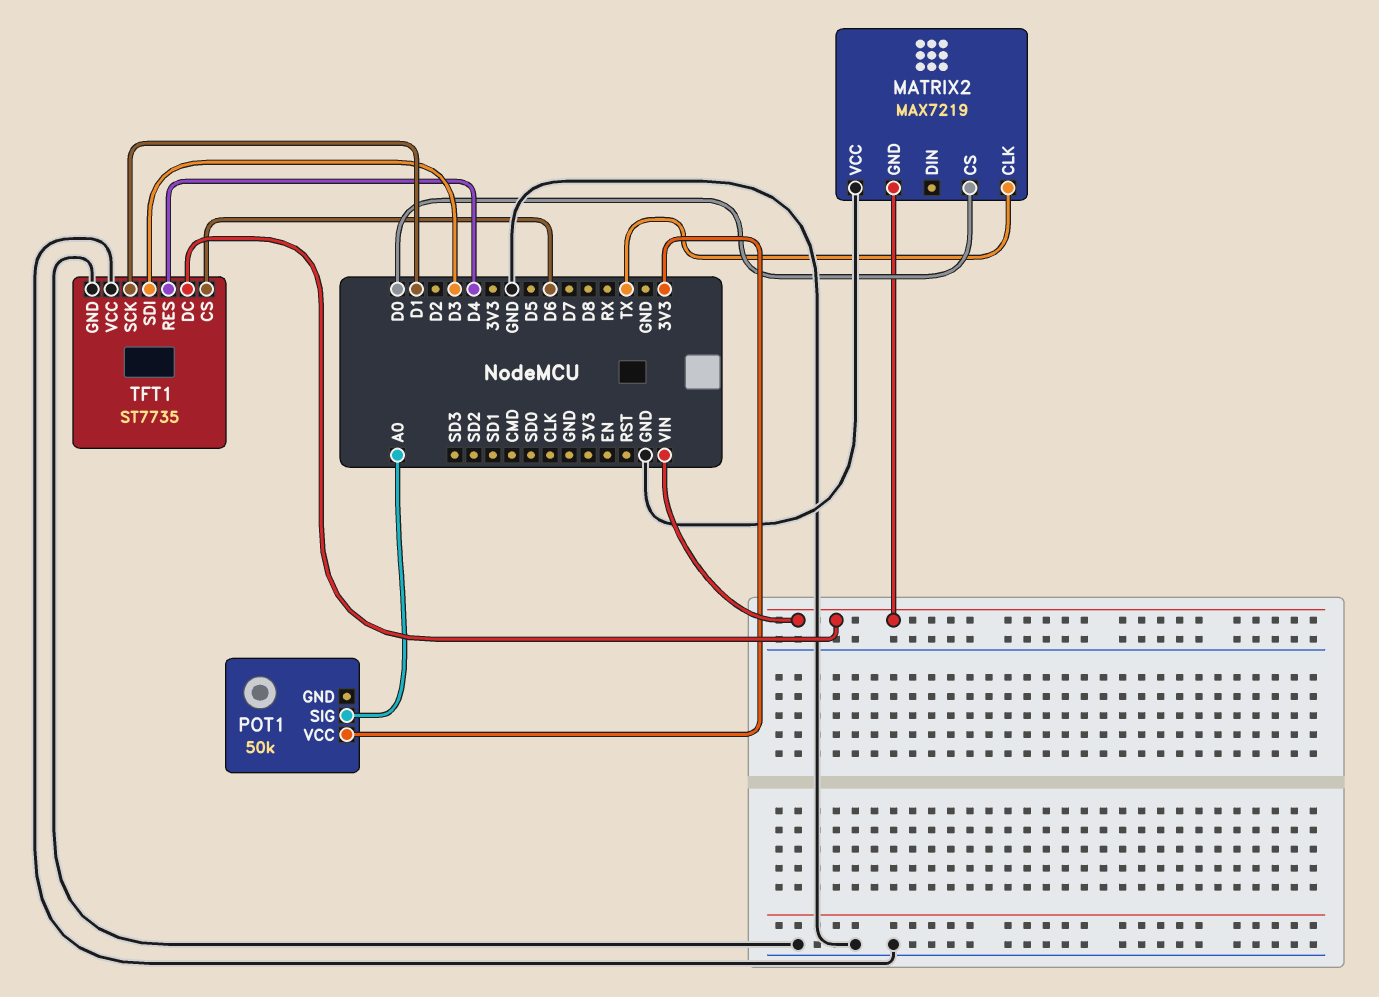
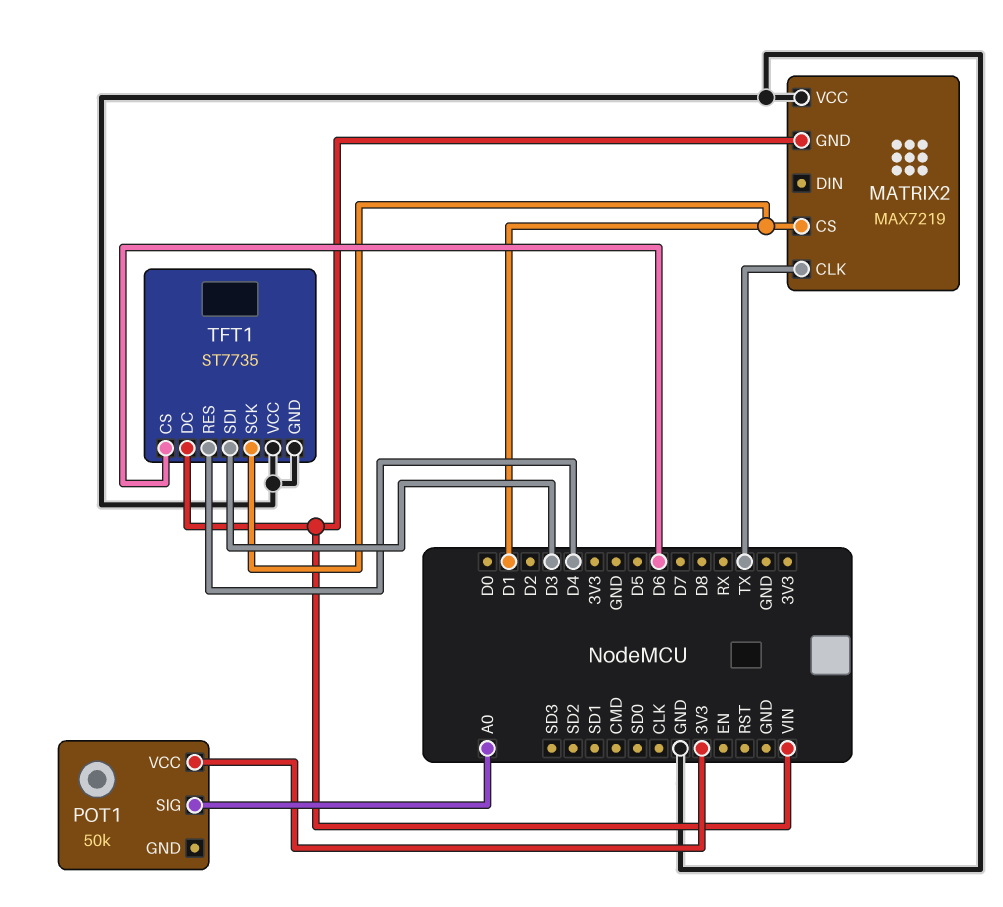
MATRIX2 pin CS: D0 -> D1

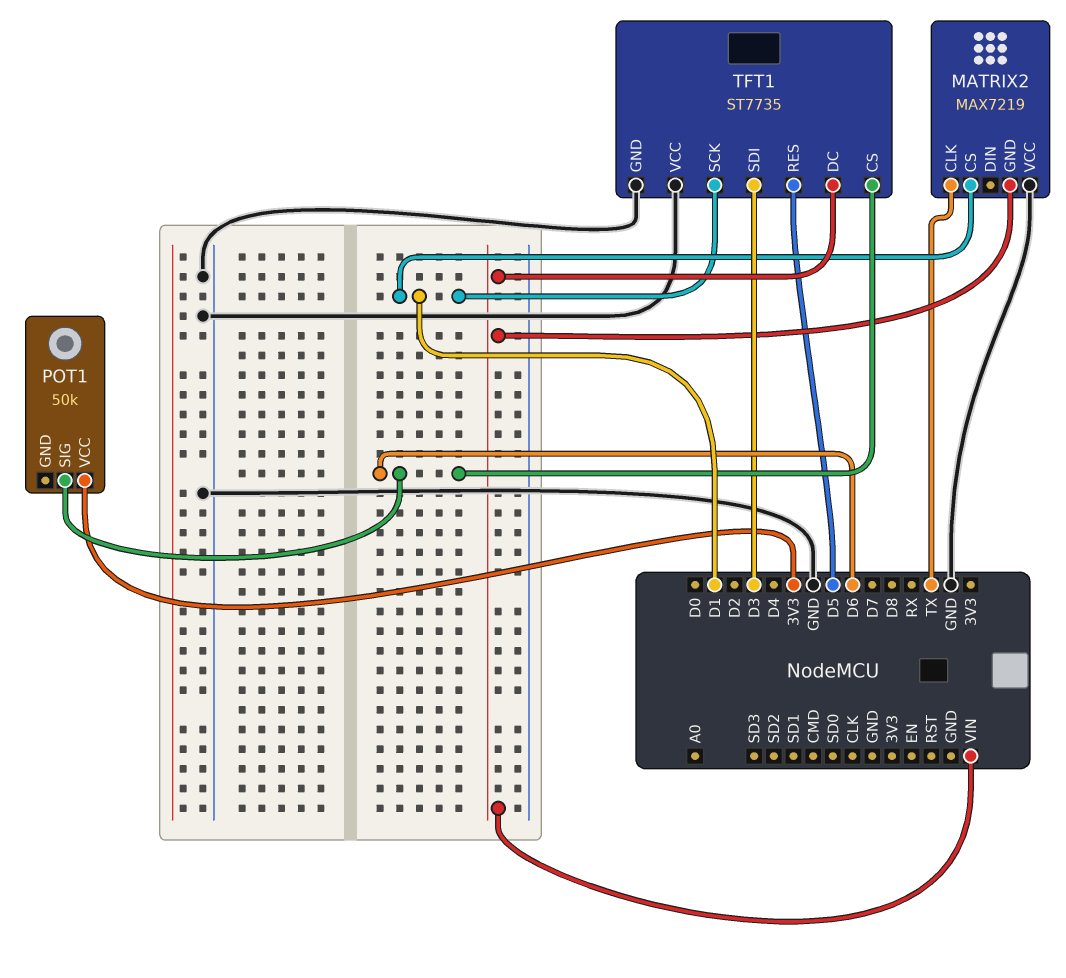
POT1 pin SIG: A0 -> D6
TFT1 pin RES: D4 -> D5

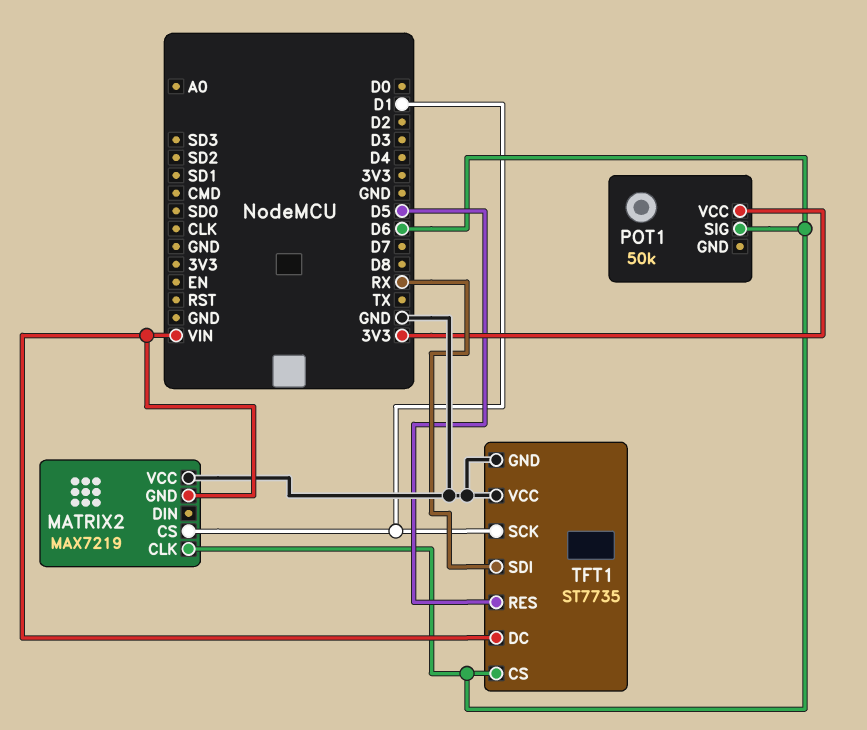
MATRIX2 pin CLK: TX -> D6
TFT1 pin SDI: D3 -> RX

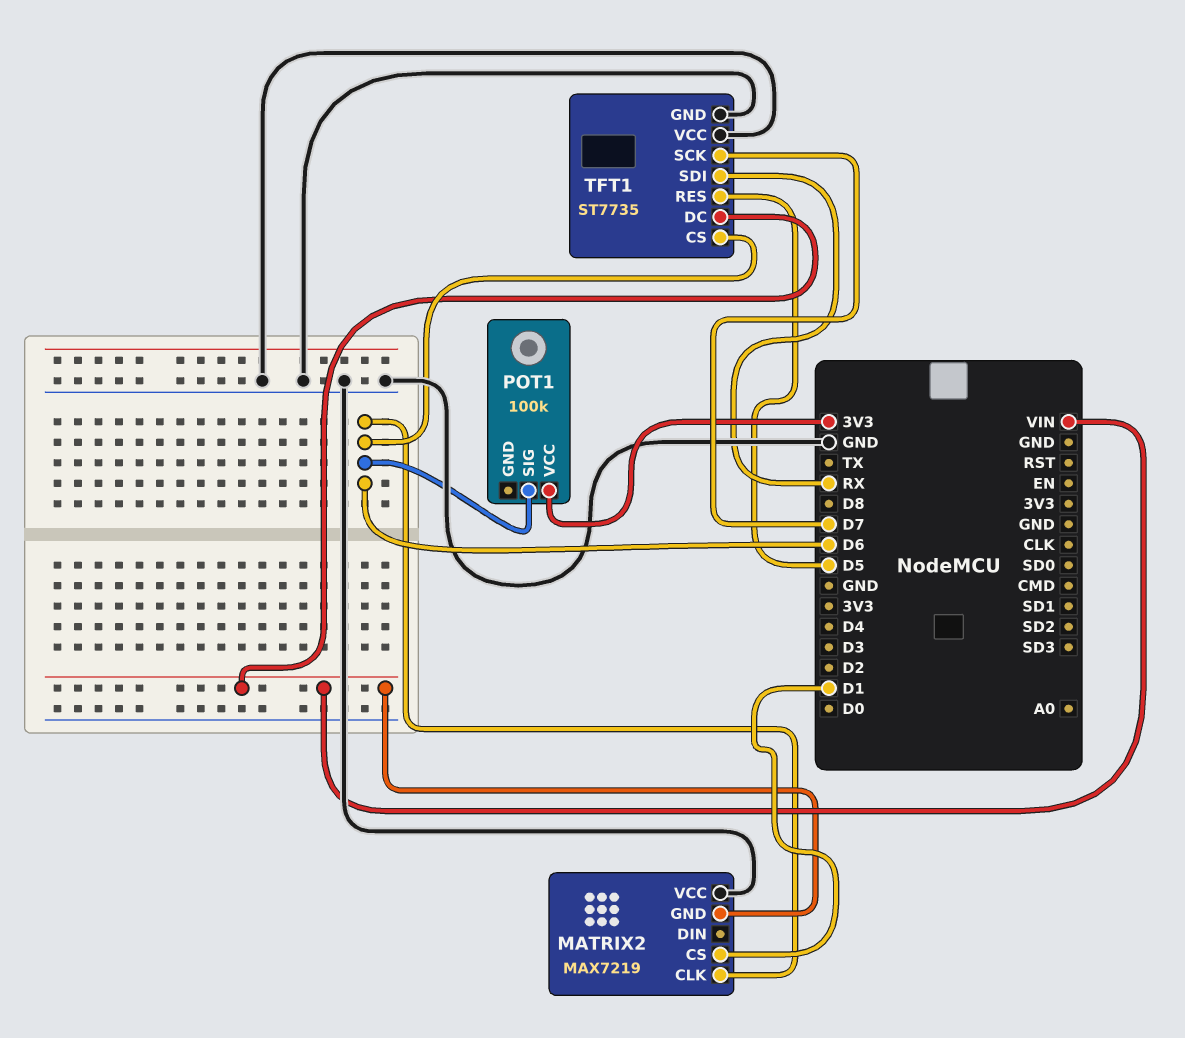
POT1: 50k -> 100k
TFT1 pin SCK: D1 -> D7

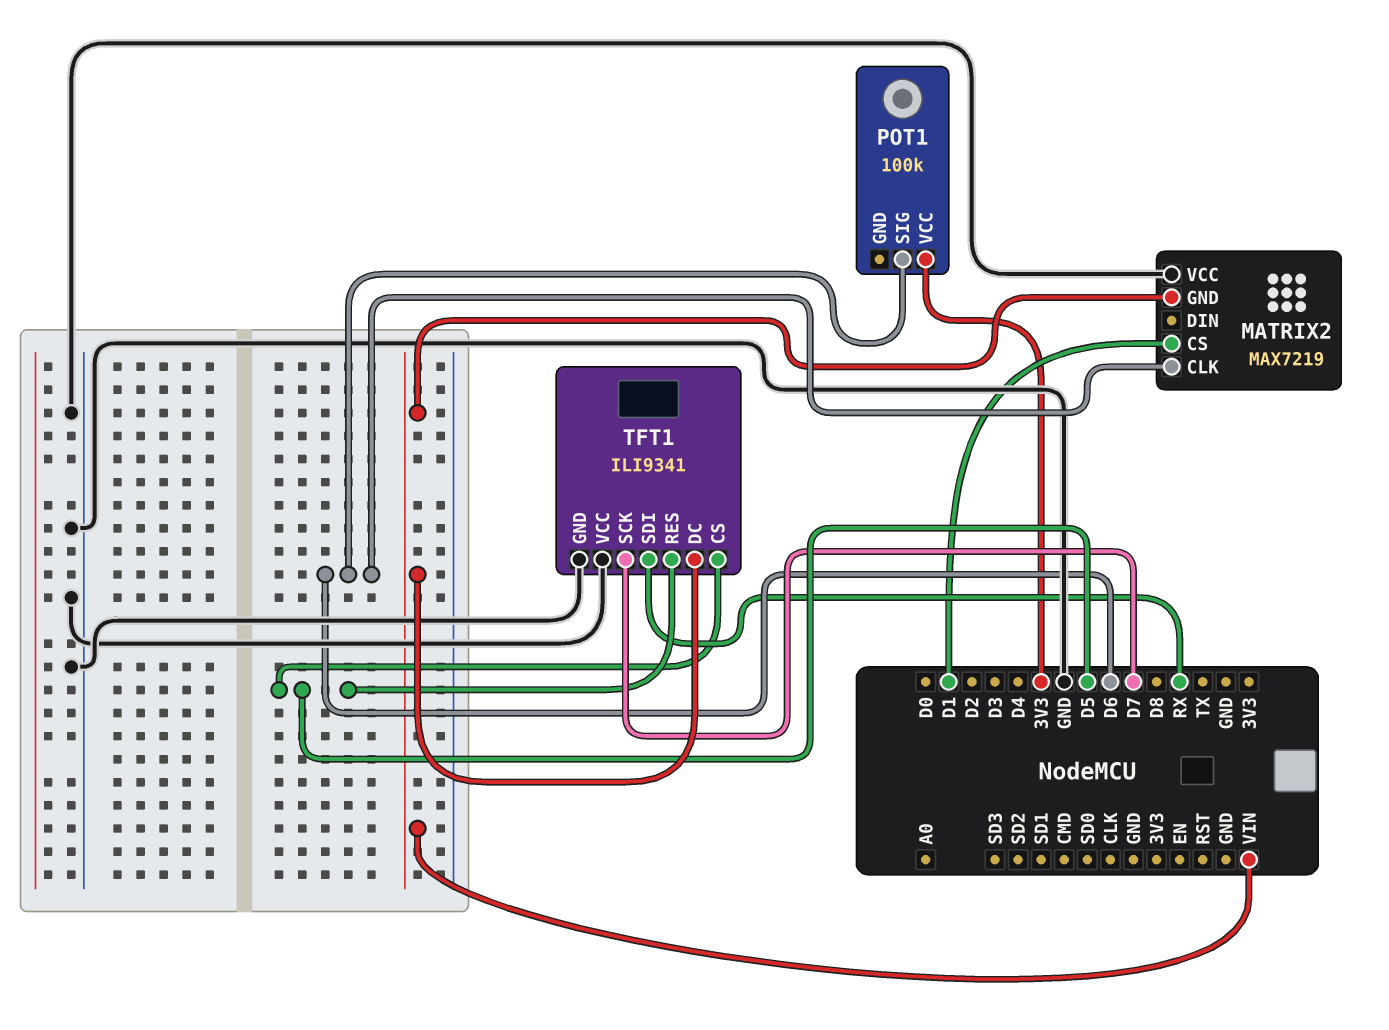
TFT1: ST7735 -> ILI9341
TFT1 pin CS: D6 -> D5

